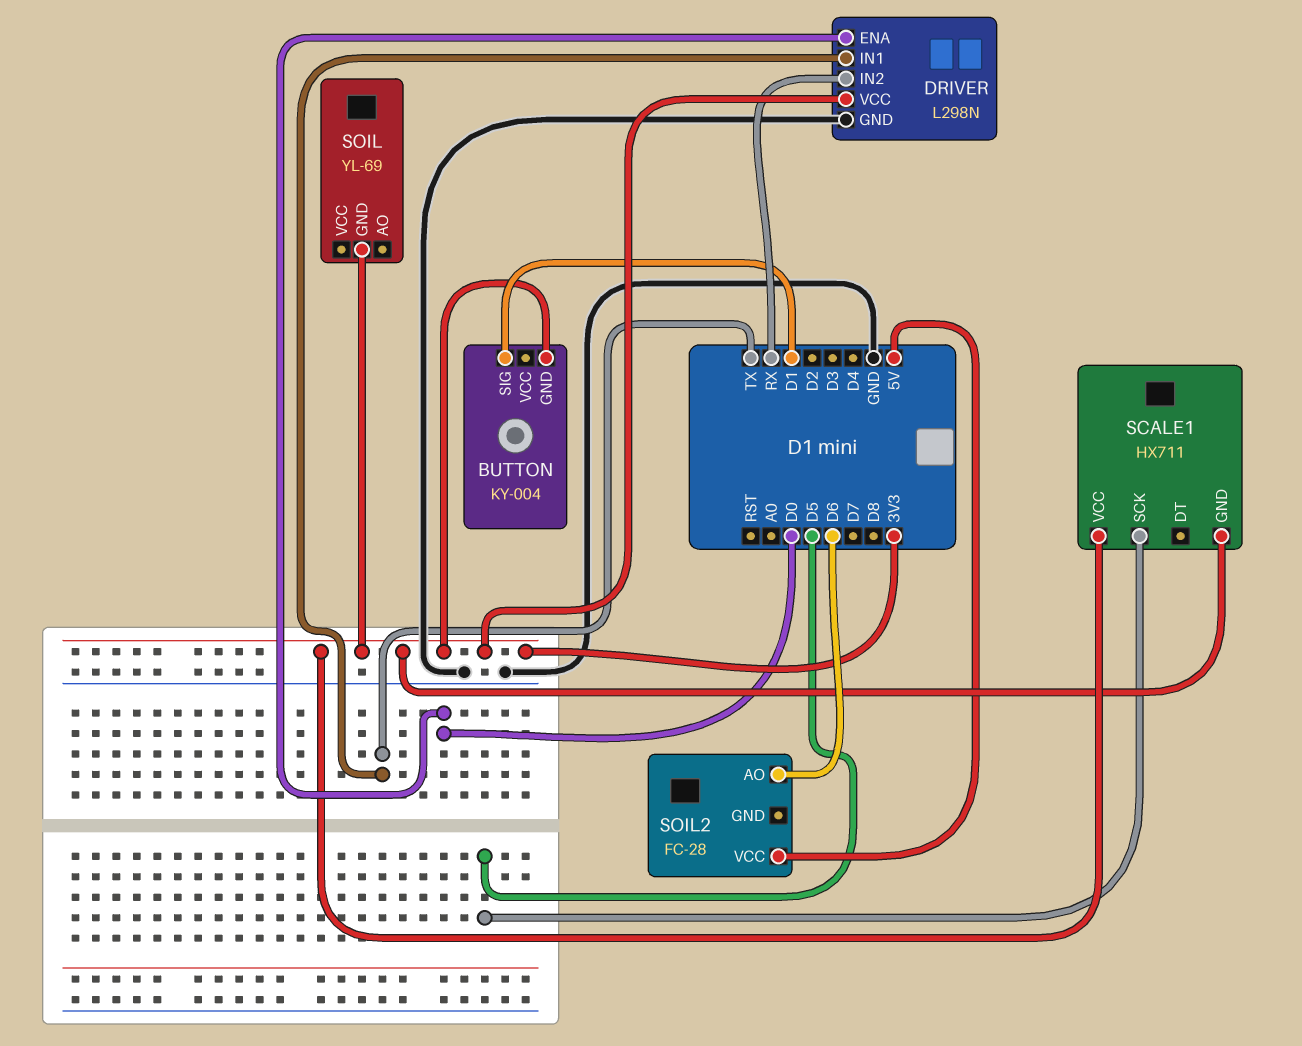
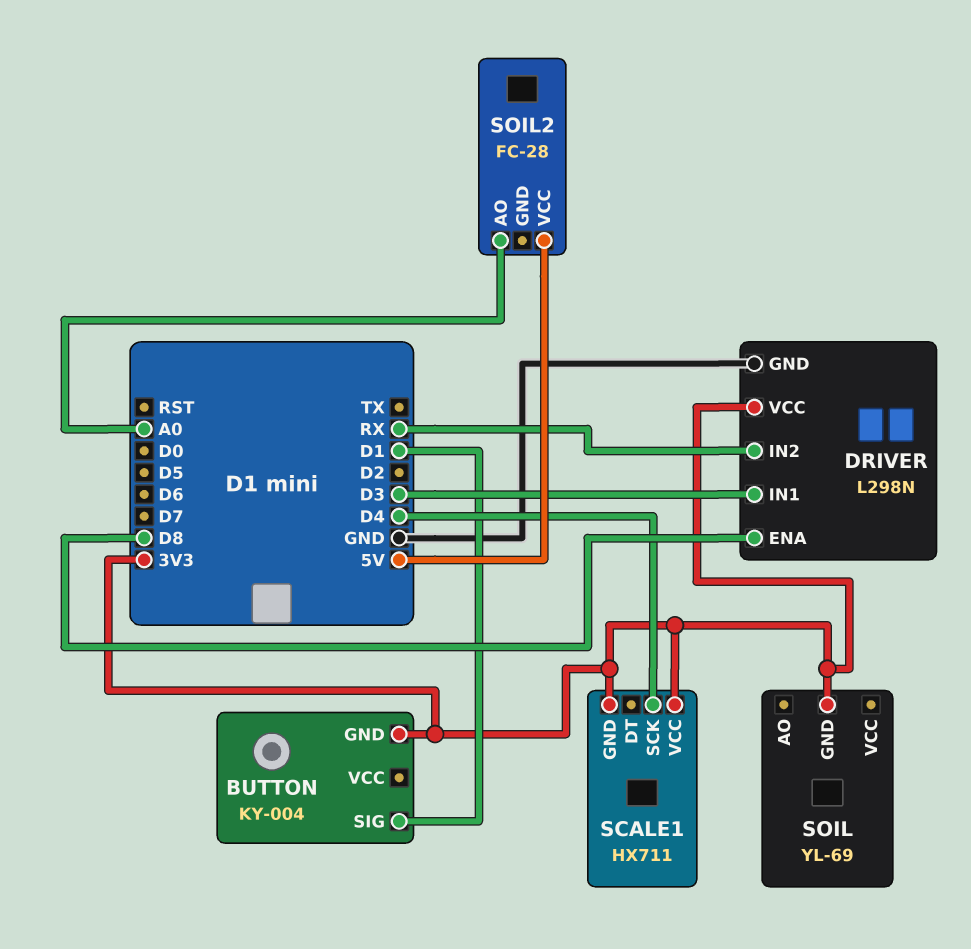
DRIVER pin ENA: D0 -> D8
DRIVER pin IN1: TX -> D3
SCALE1 pin SCK: D5 -> D4
SOIL2 pin AO: D6 -> A0

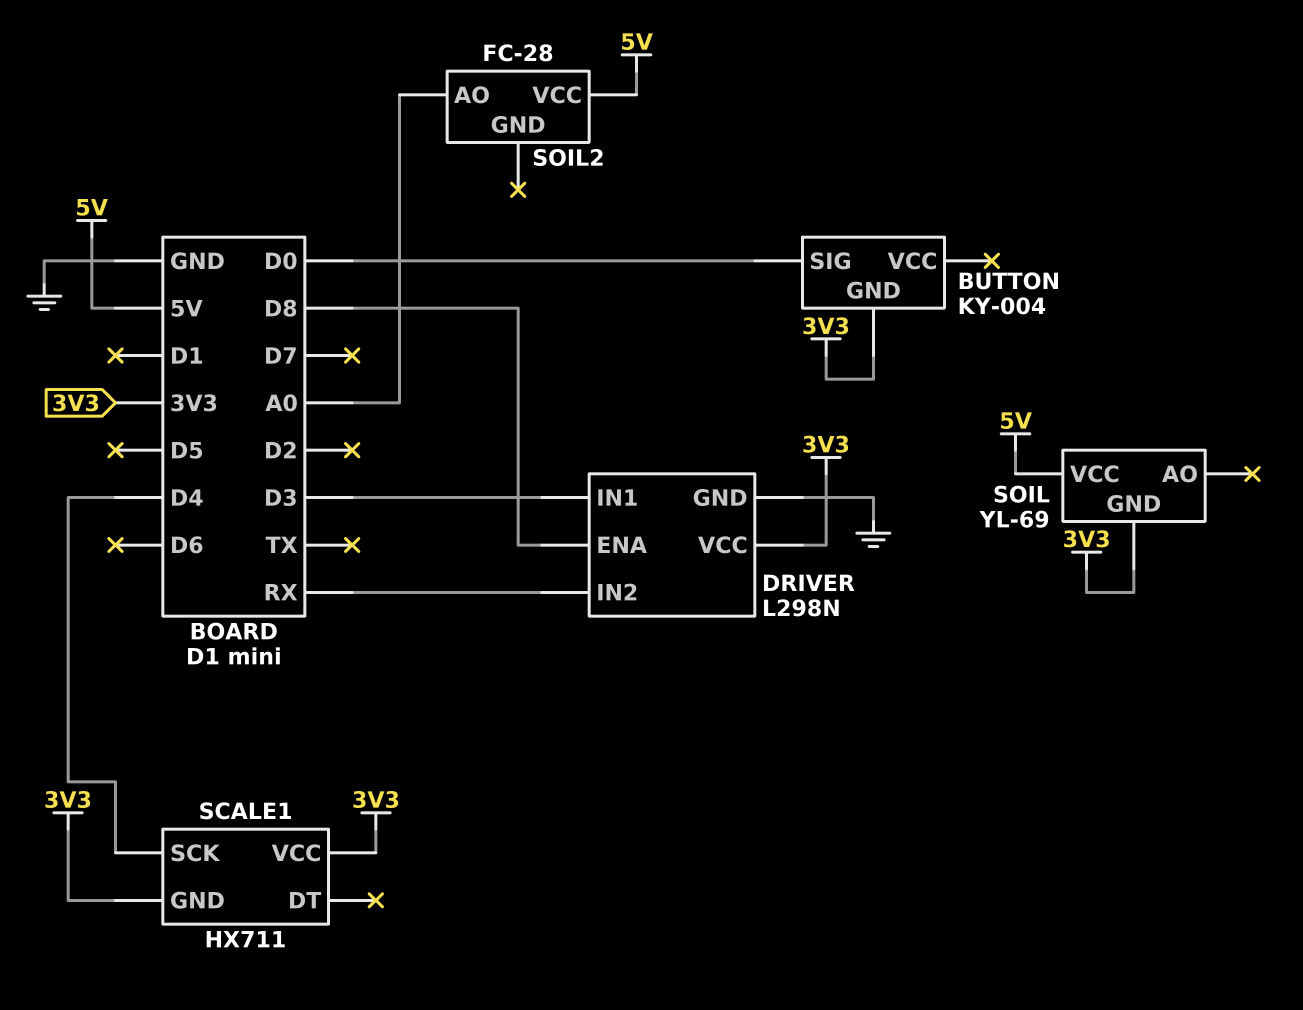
BUTTON pin SIG: D1 -> D0
SOIL pin VCC: none -> 5V

